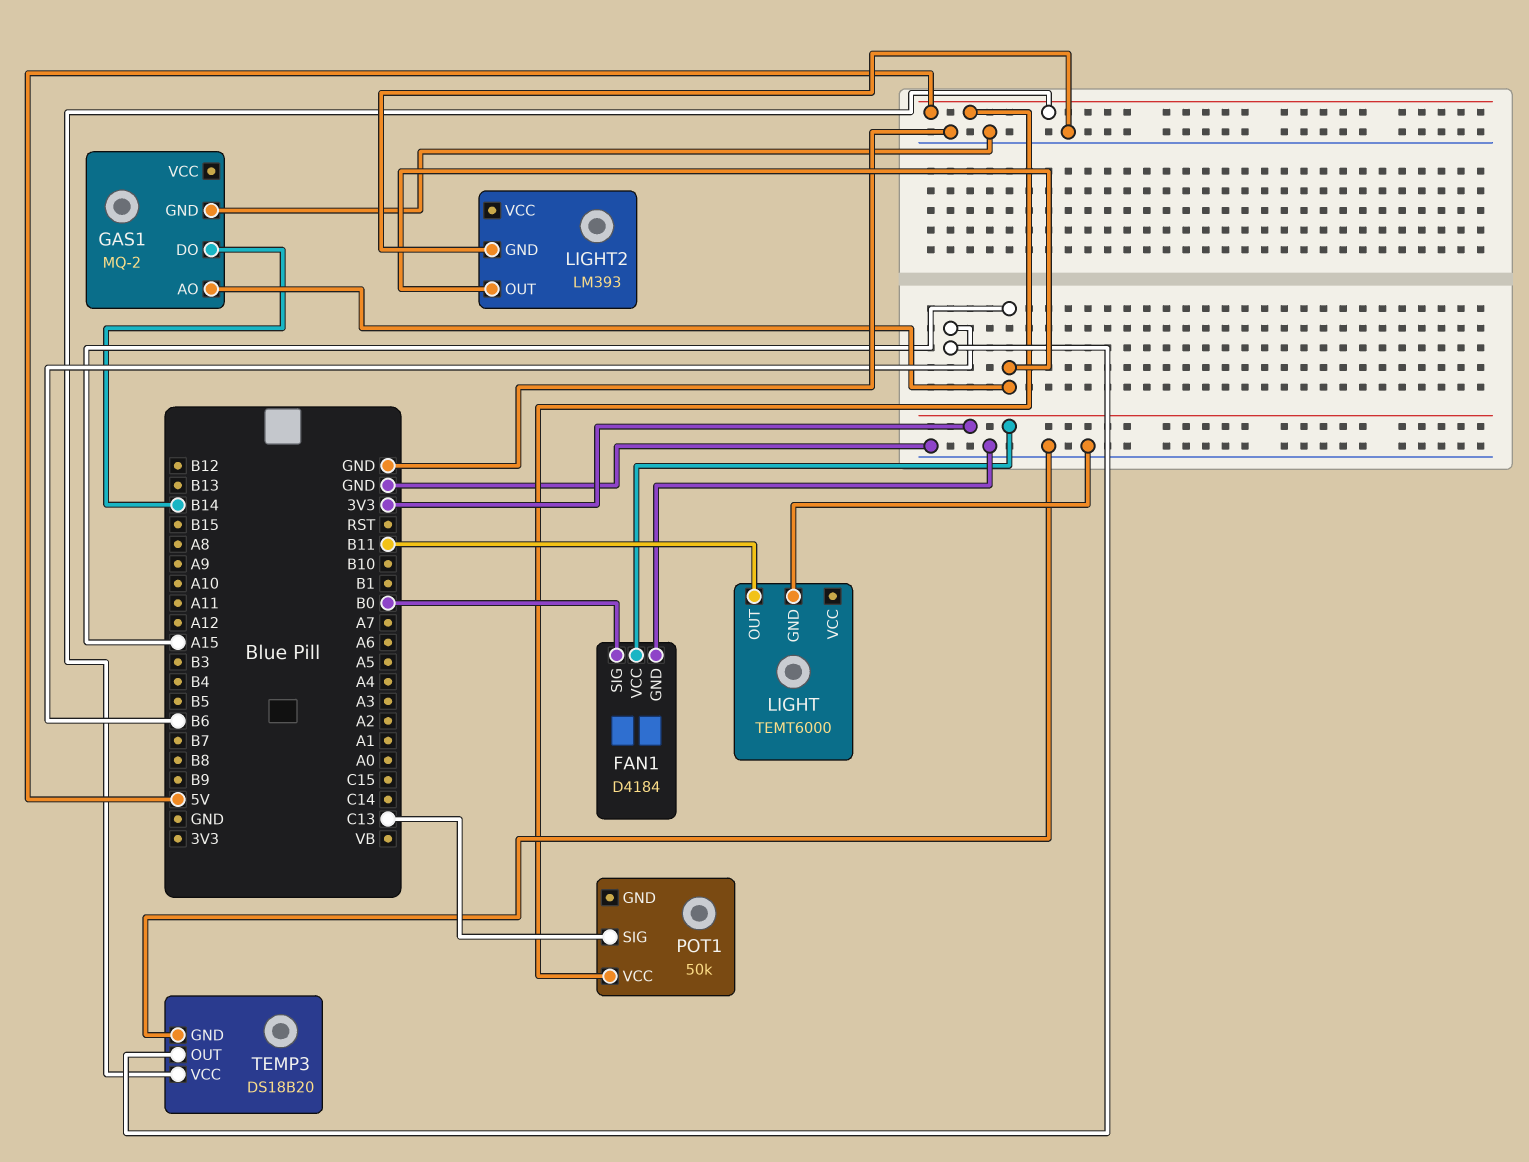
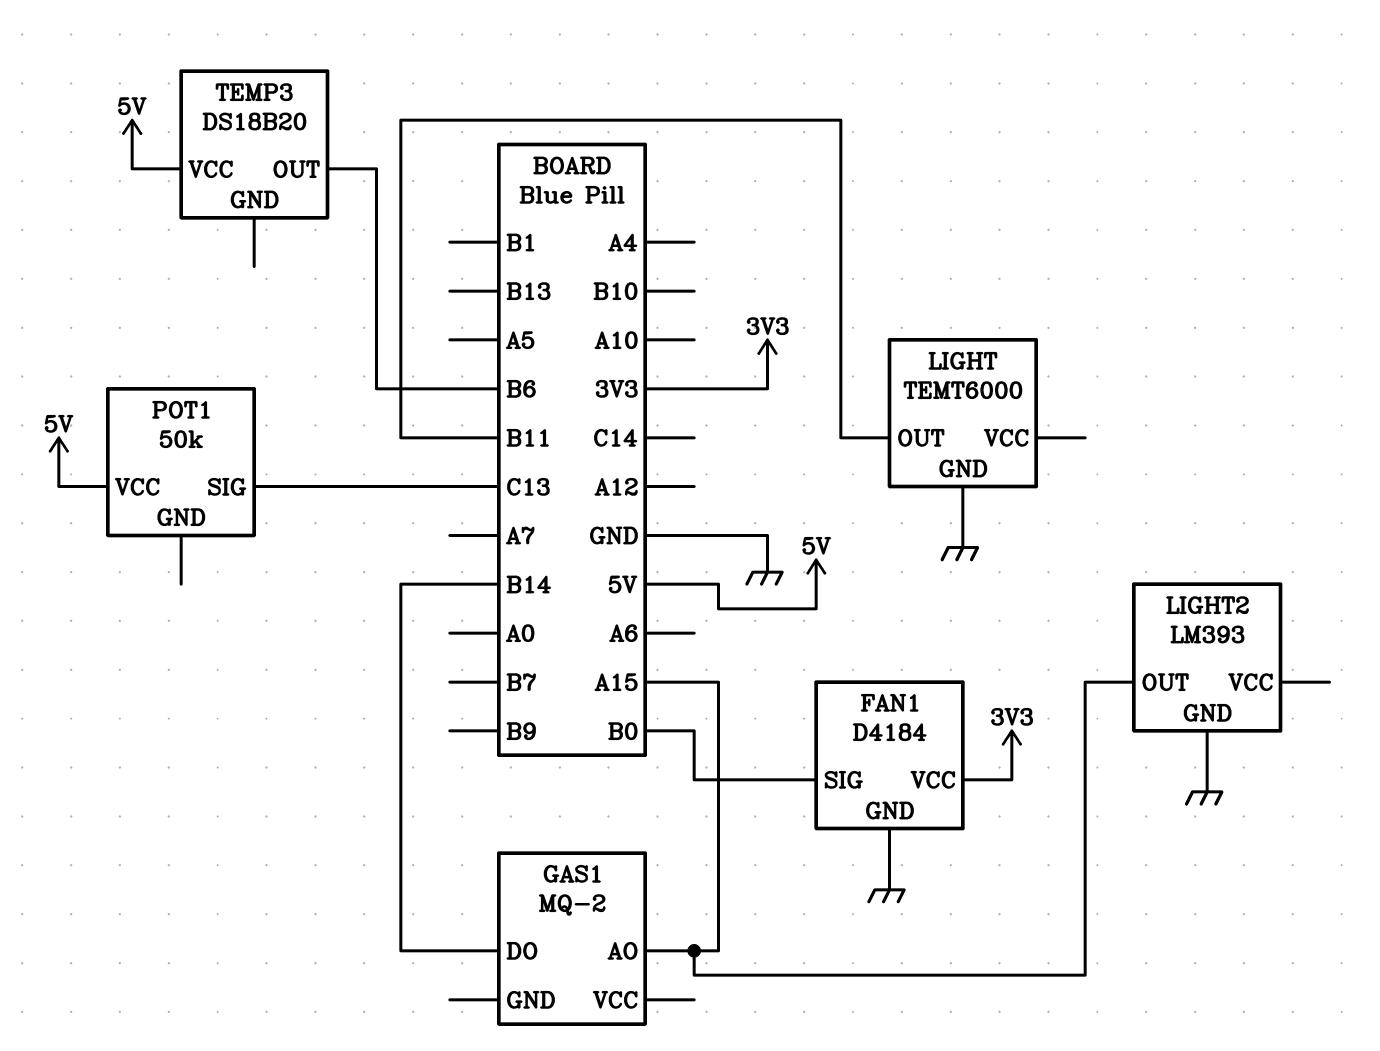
GAS1 pin GND: GND -> none
TEMP3 pin GND: GND -> none

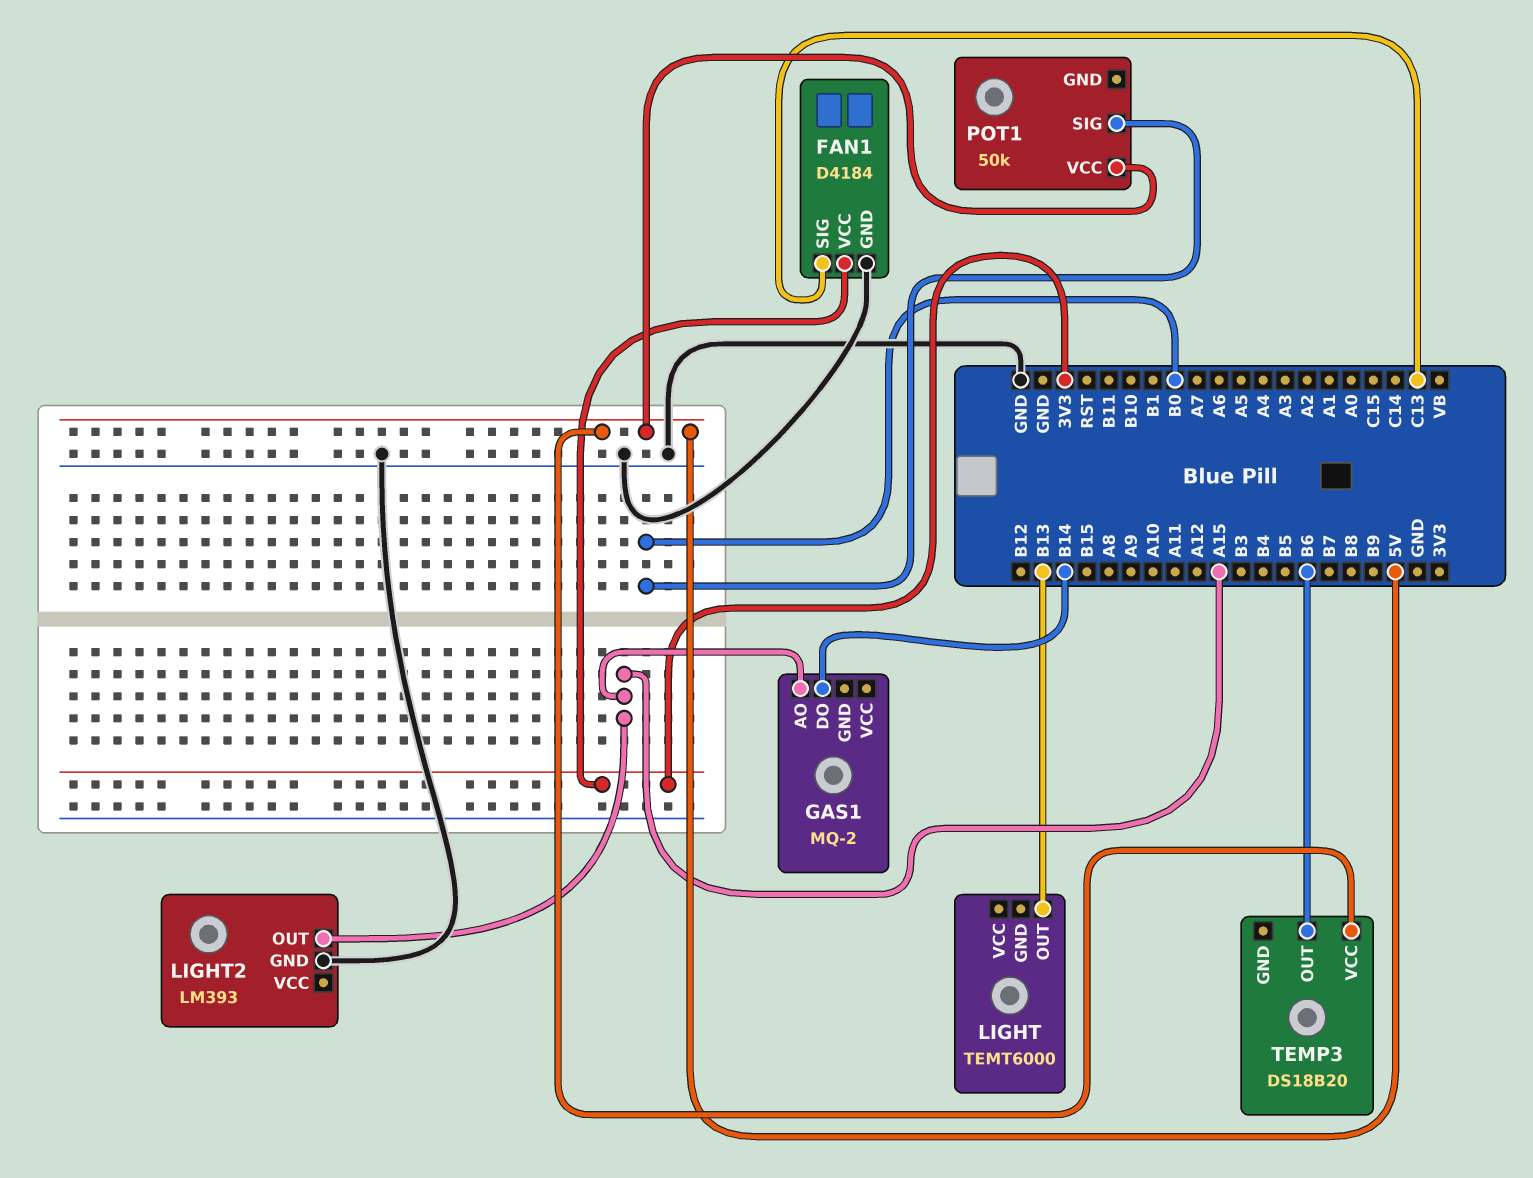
FAN1 pin SIG: B0 -> C13
LIGHT pin GND: GND -> none
LIGHT pin OUT: B11 -> B13
POT1 pin SIG: C13 -> B0

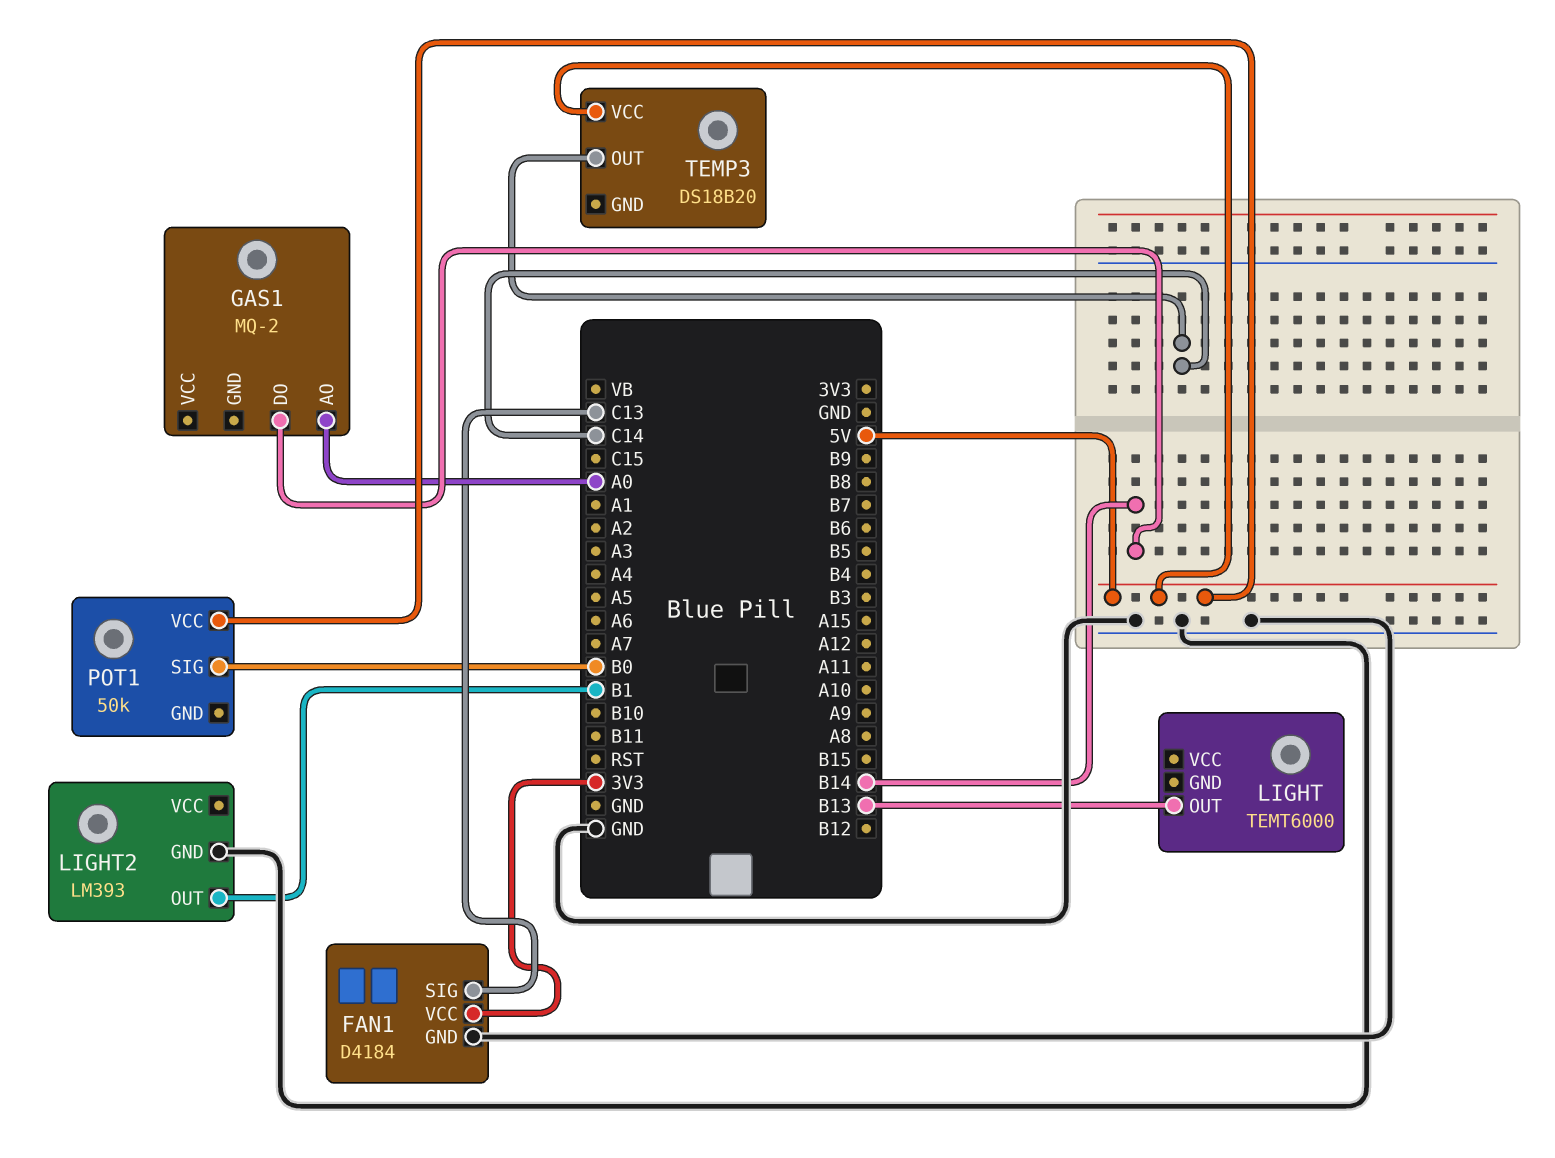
GAS1 pin AO: A15 -> A0
LIGHT2 pin OUT: A15 -> B1
TEMP3 pin OUT: B6 -> C14

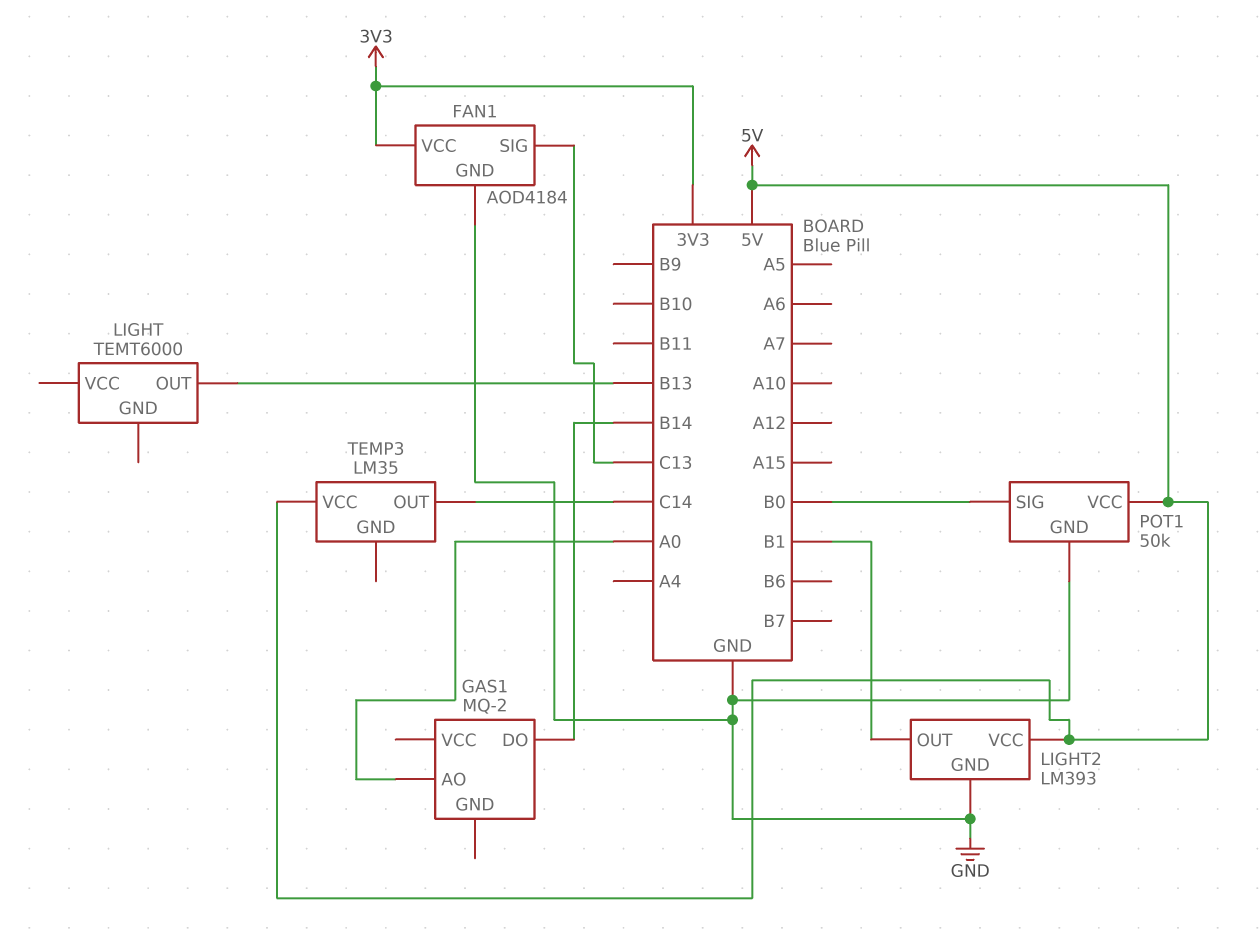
FAN1: D4184 -> AOD4184
LIGHT2 pin VCC: none -> 5V
POT1 pin GND: none -> GND
TEMP3: DS18B20 -> LM35

